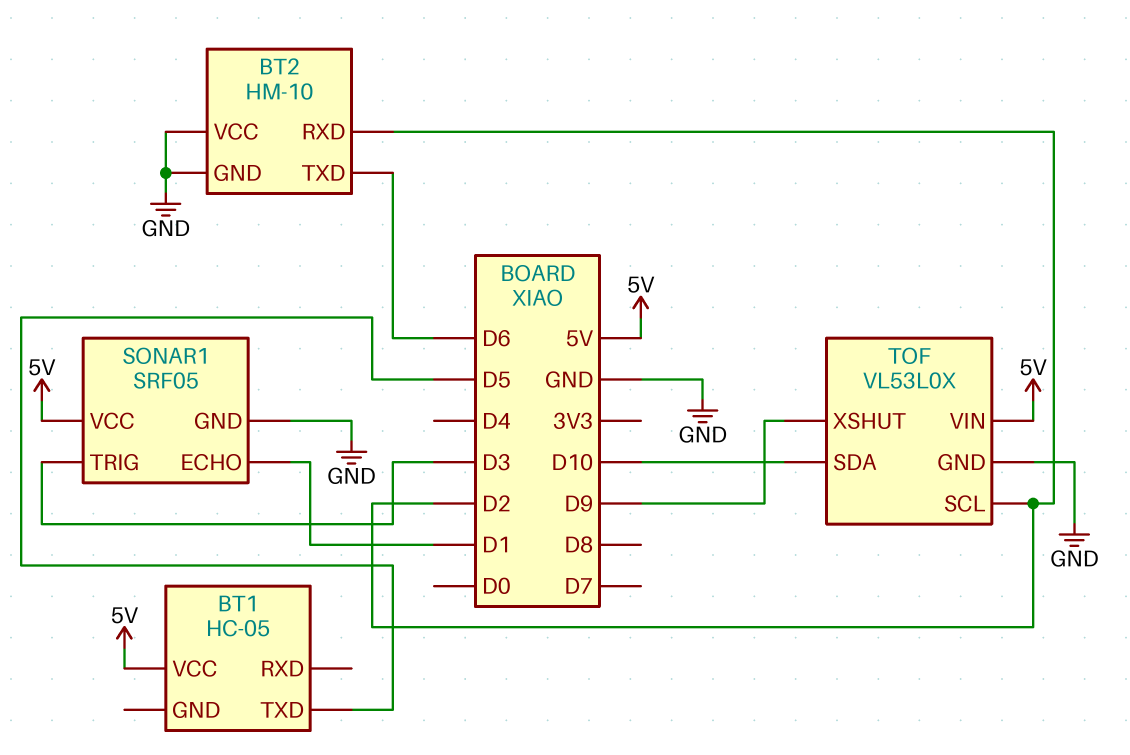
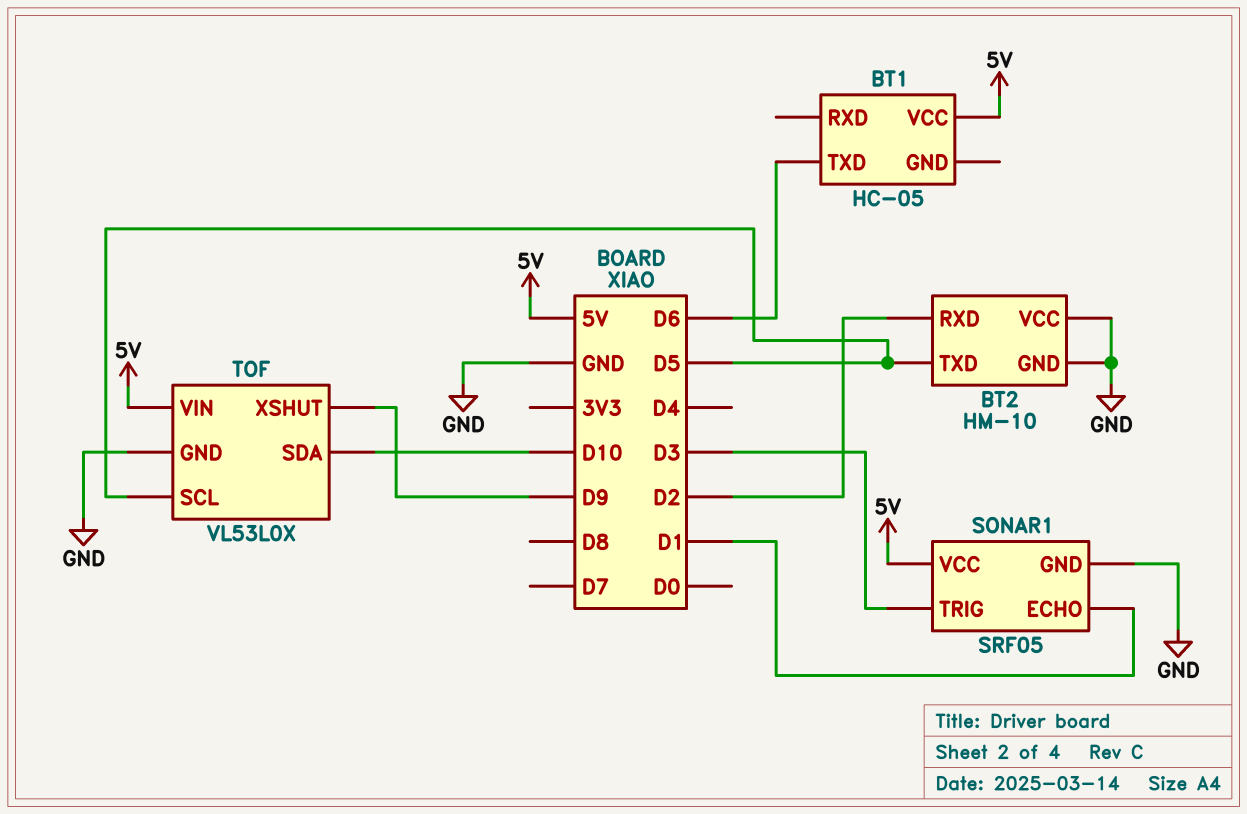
BT1 pin TXD: D5 -> D6
BT2 pin TXD: D6 -> D5
TOF pin SCL: D2 -> D5

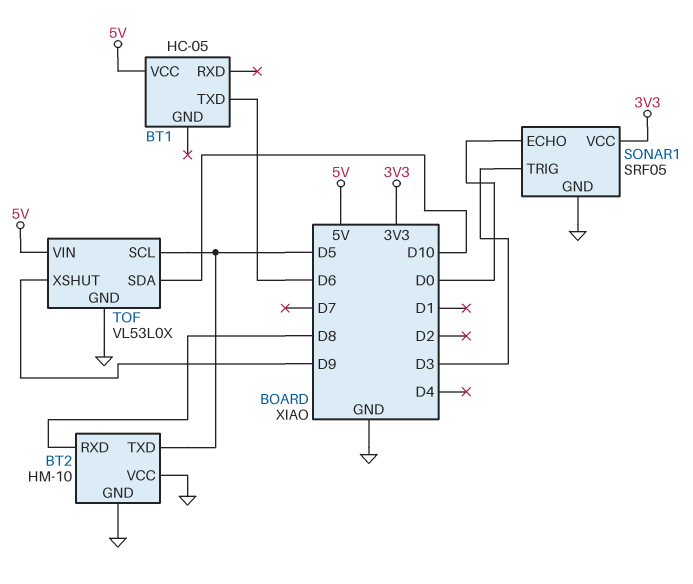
BT2 pin RXD: D2 -> D8
SONAR1 pin ECHO: D1 -> D0
SONAR1 pin VCC: 5V -> 3V3

